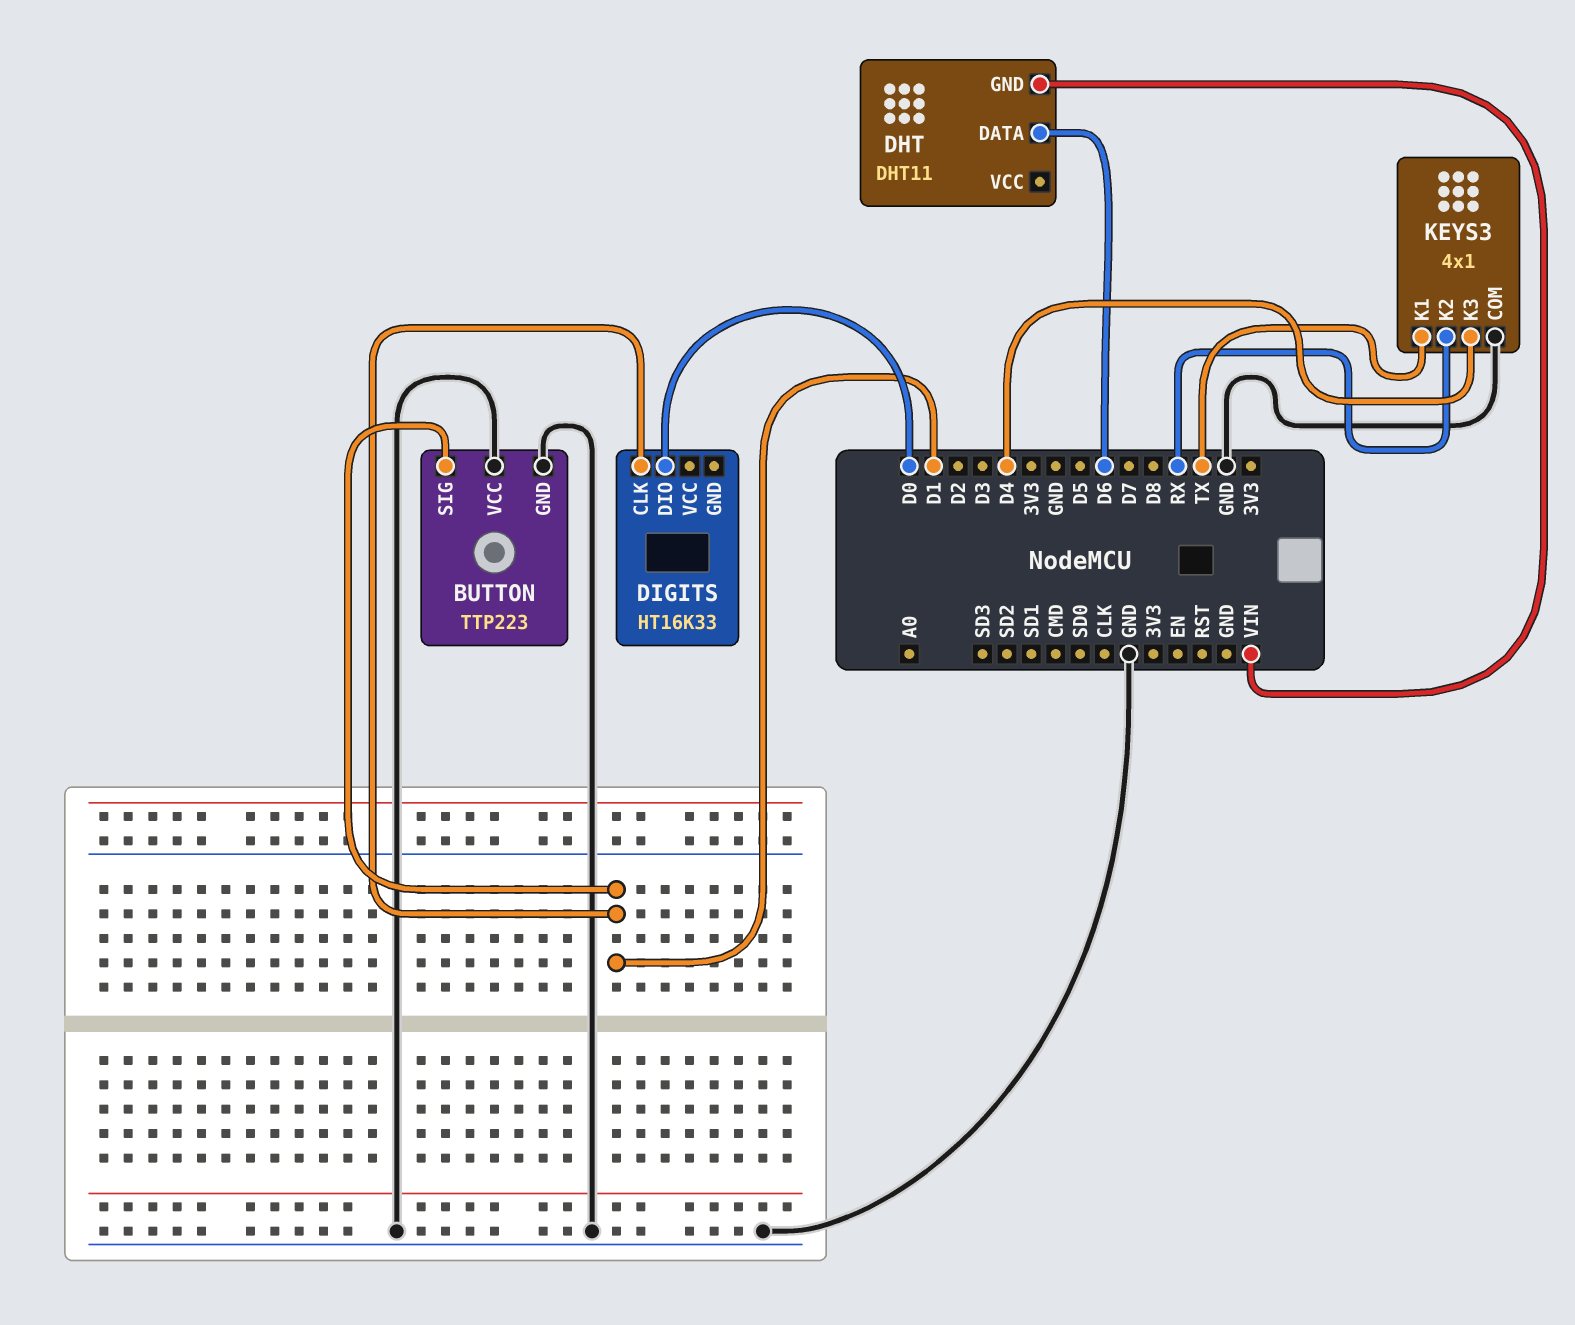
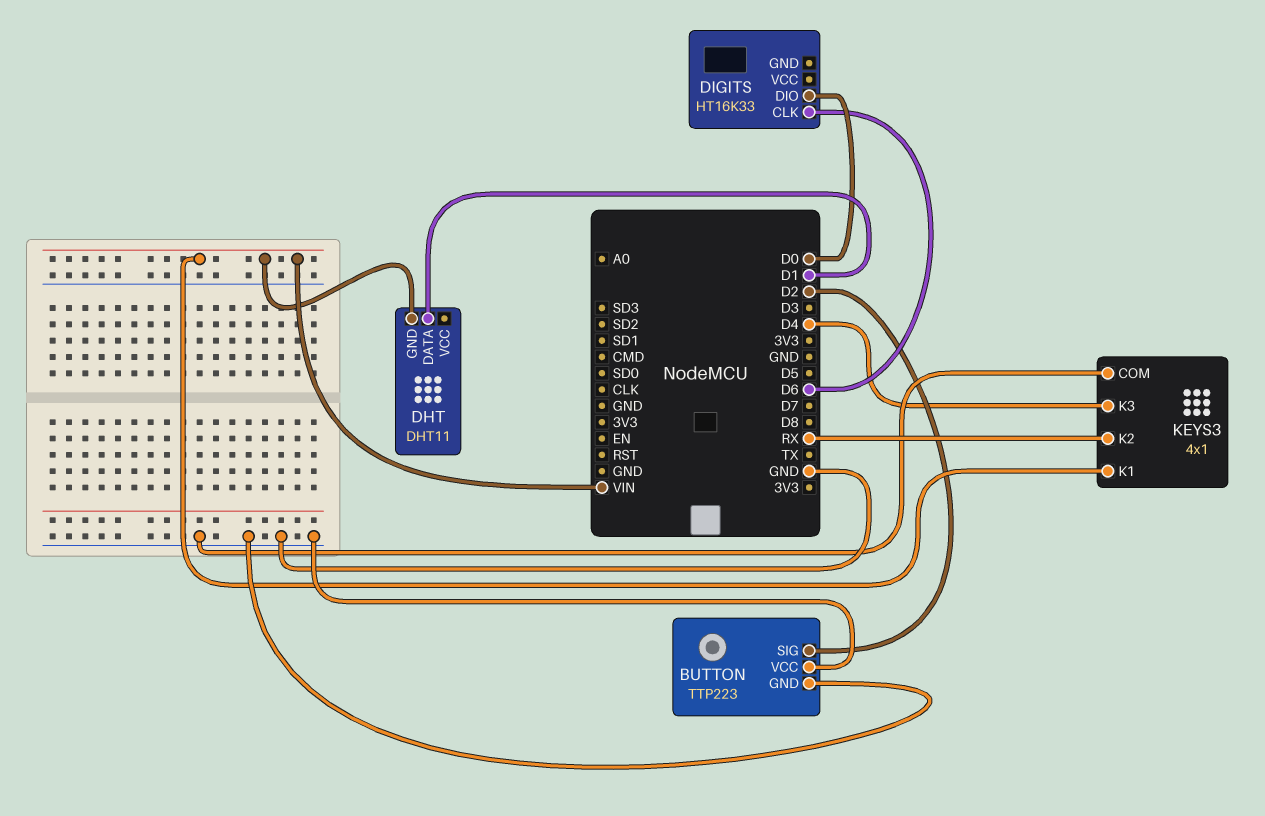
BUTTON pin SIG: D1 -> D2
DHT pin DATA: D6 -> D1
DIGITS pin CLK: D1 -> D6
KEYS3 pin K1: TX -> VIN

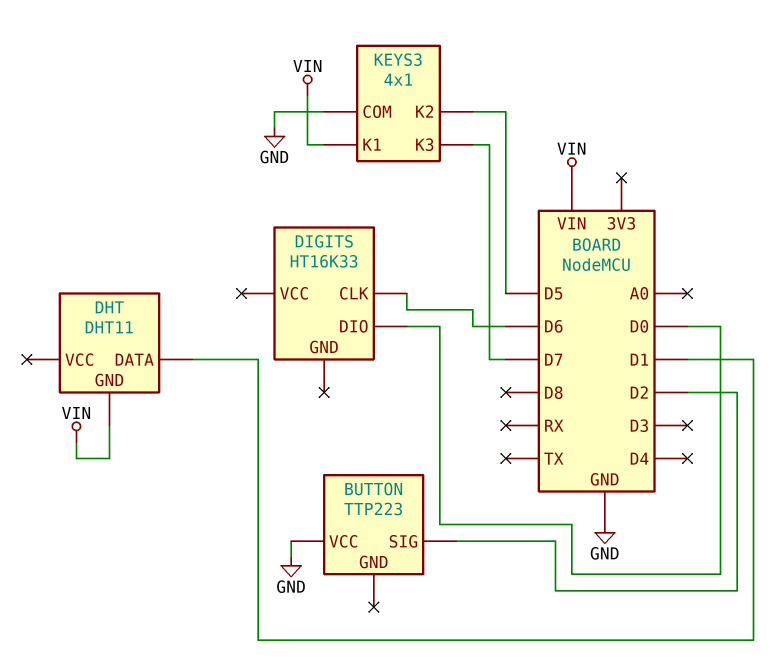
BUTTON pin GND: GND -> none
KEYS3 pin K2: RX -> D5
KEYS3 pin K3: D4 -> D7

